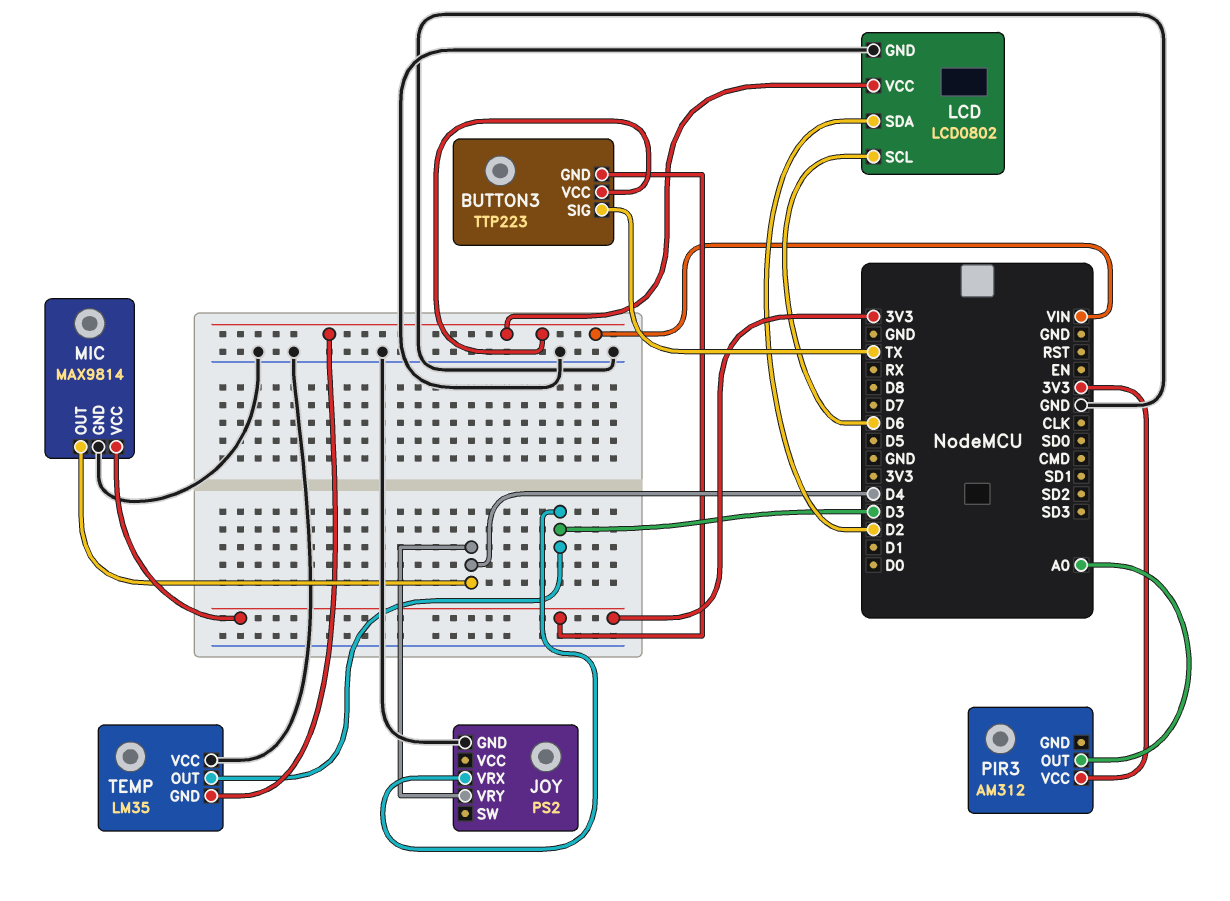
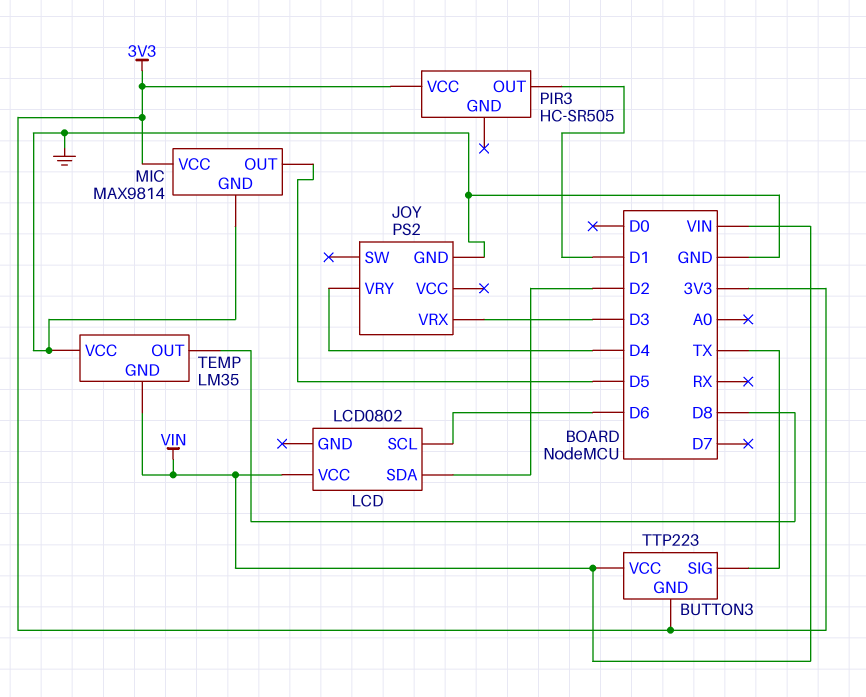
LCD pin GND: GND -> none
MIC pin OUT: D4 -> D5
PIR3: AM312 -> HC-SR505
PIR3 pin OUT: A0 -> D1
TEMP pin OUT: D3 -> D8

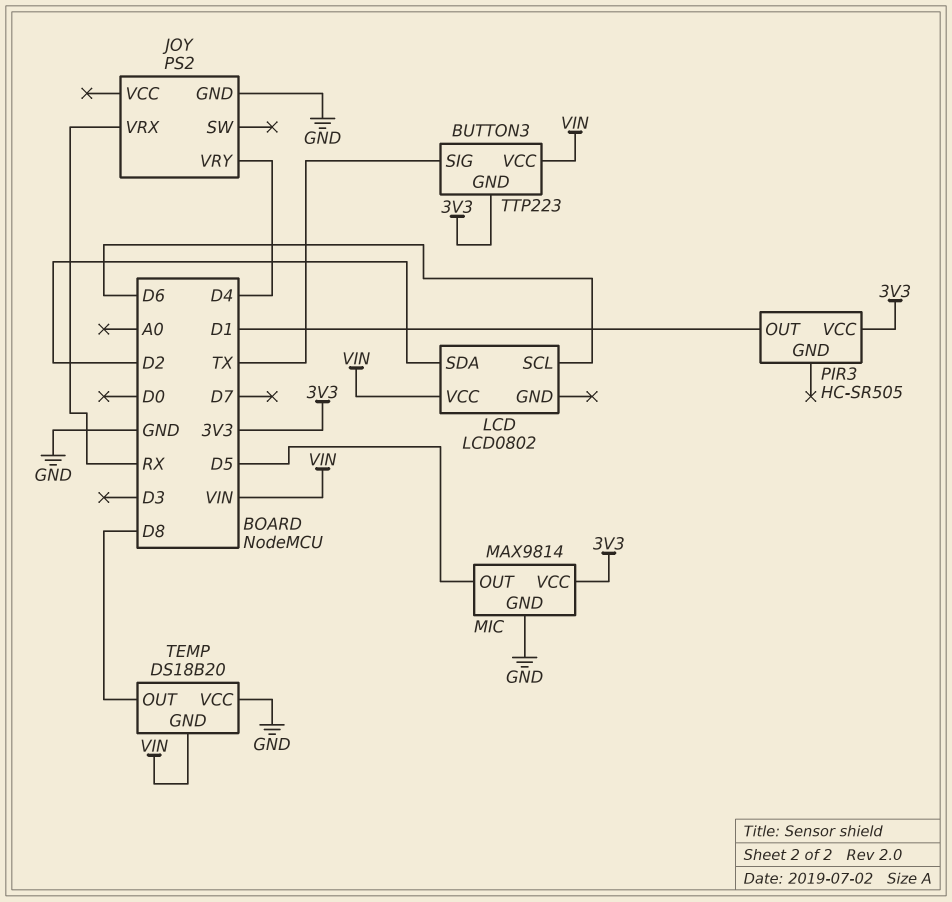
JOY pin VRX: D3 -> RX
TEMP: LM35 -> DS18B20

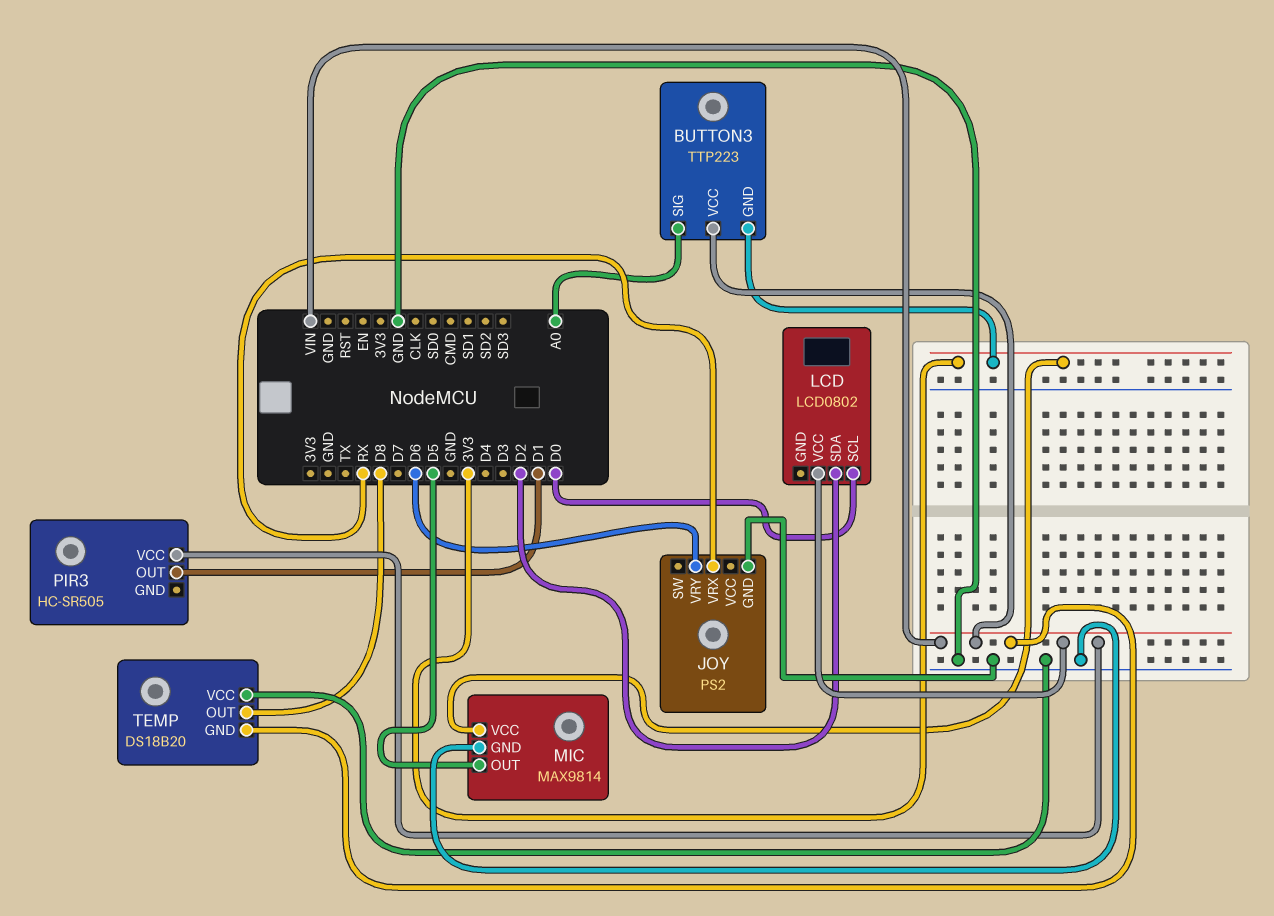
BUTTON3 pin SIG: TX -> A0
JOY pin VRY: D4 -> D6
LCD pin SCL: D6 -> D0
PIR3 pin VCC: 3V3 -> VIN

